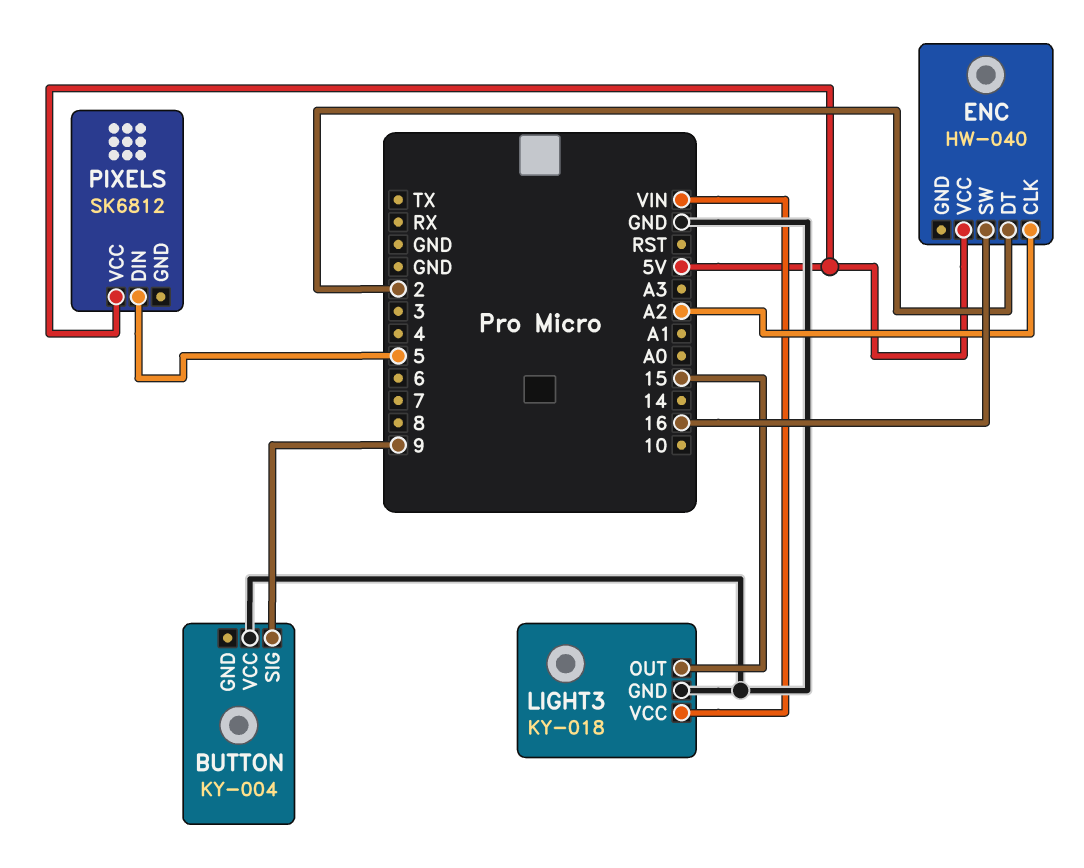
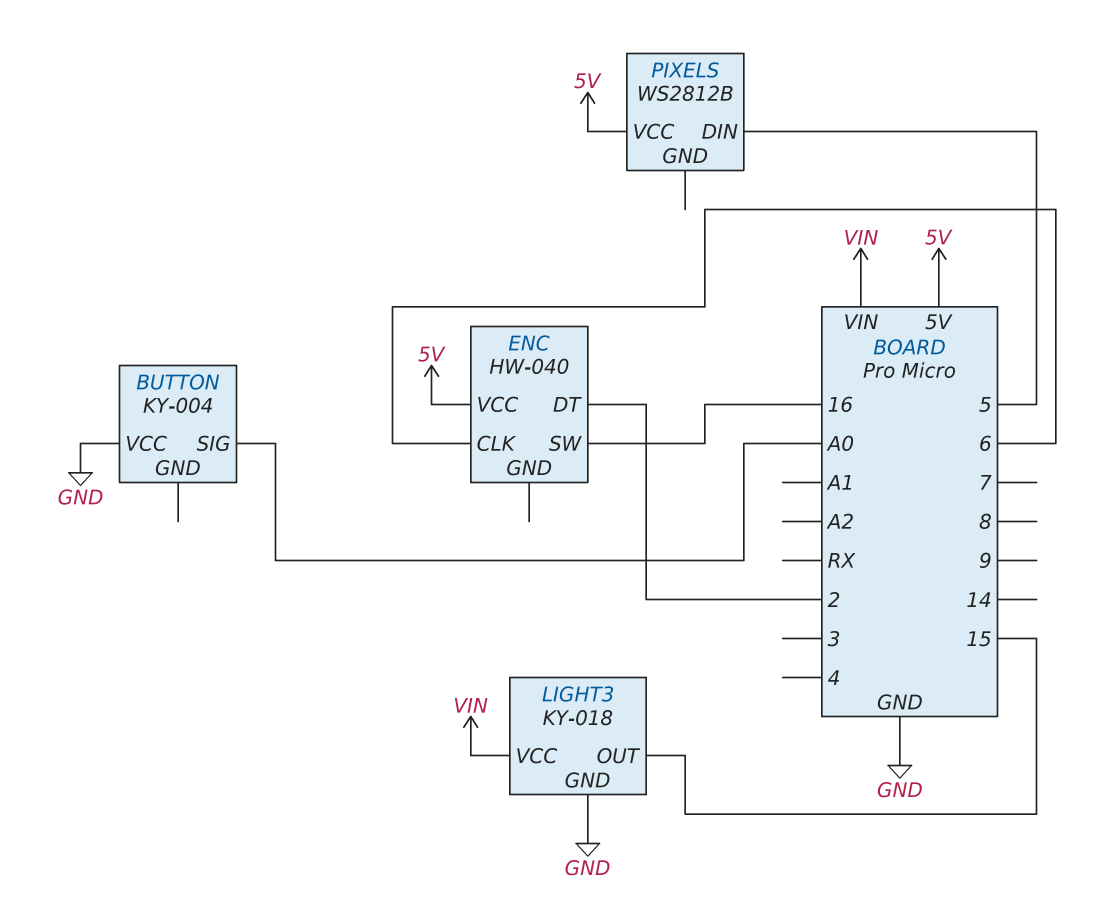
BUTTON pin SIG: 9 -> A0
ENC pin CLK: A2 -> 6
PIXELS: SK6812 -> WS2812B

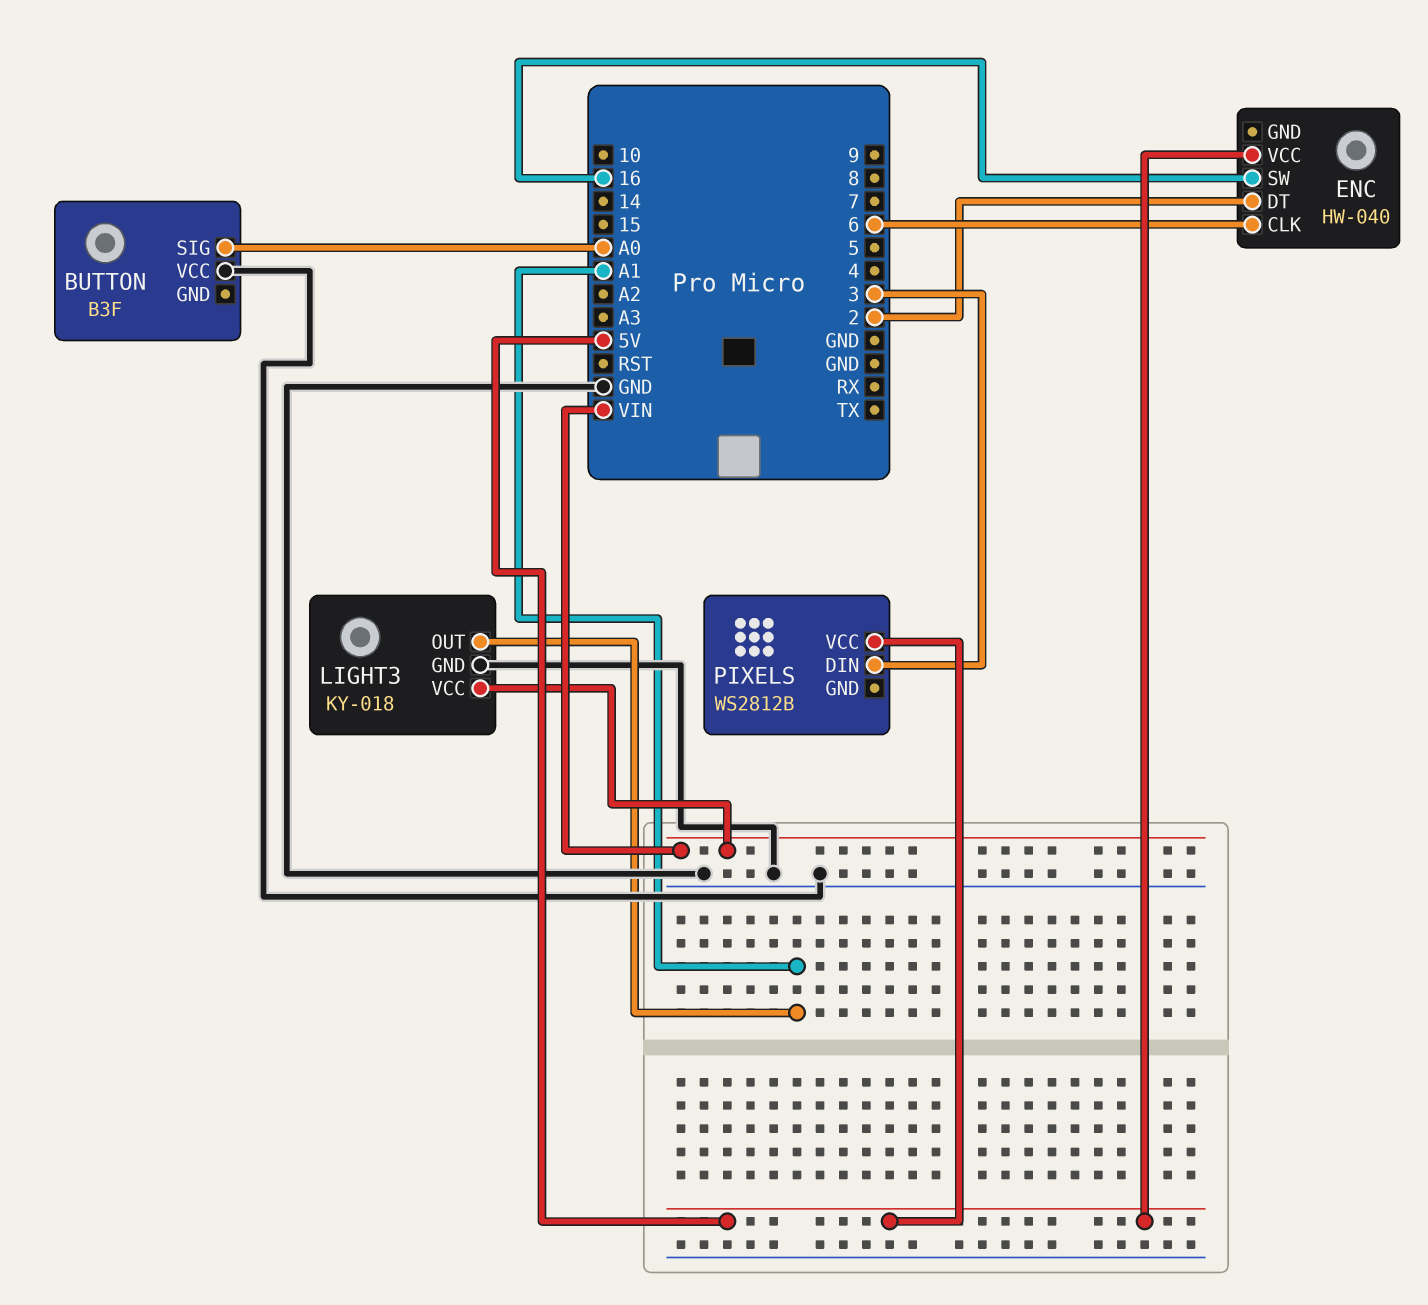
BUTTON: KY-004 -> B3F
LIGHT3 pin OUT: 15 -> A1
PIXELS pin DIN: 5 -> 3

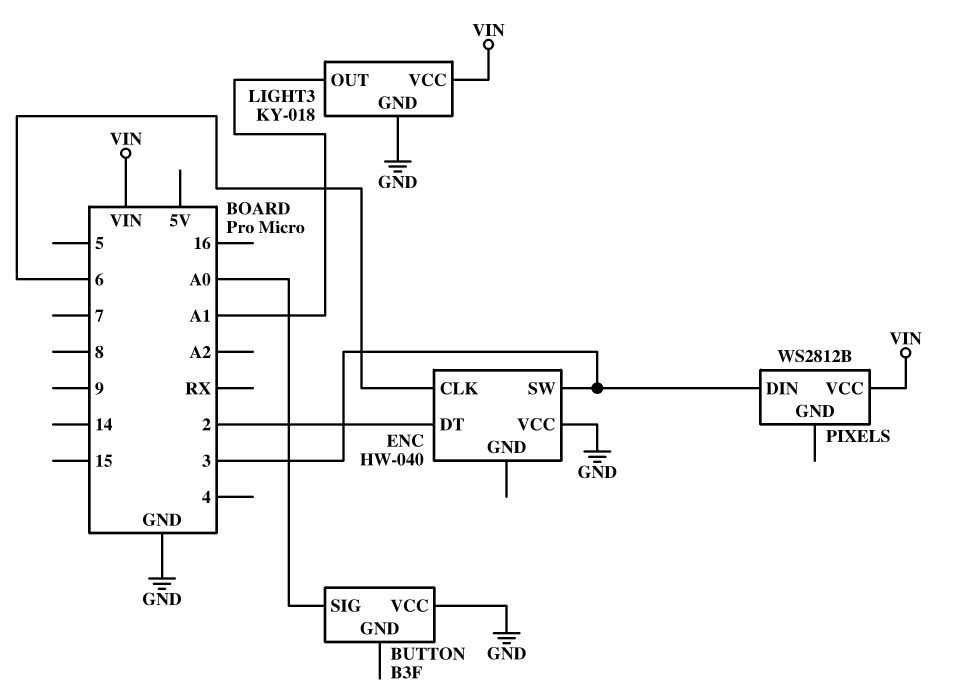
ENC pin SW: 16 -> 3
ENC pin VCC: 5V -> GND
PIXELS pin VCC: 5V -> VIN

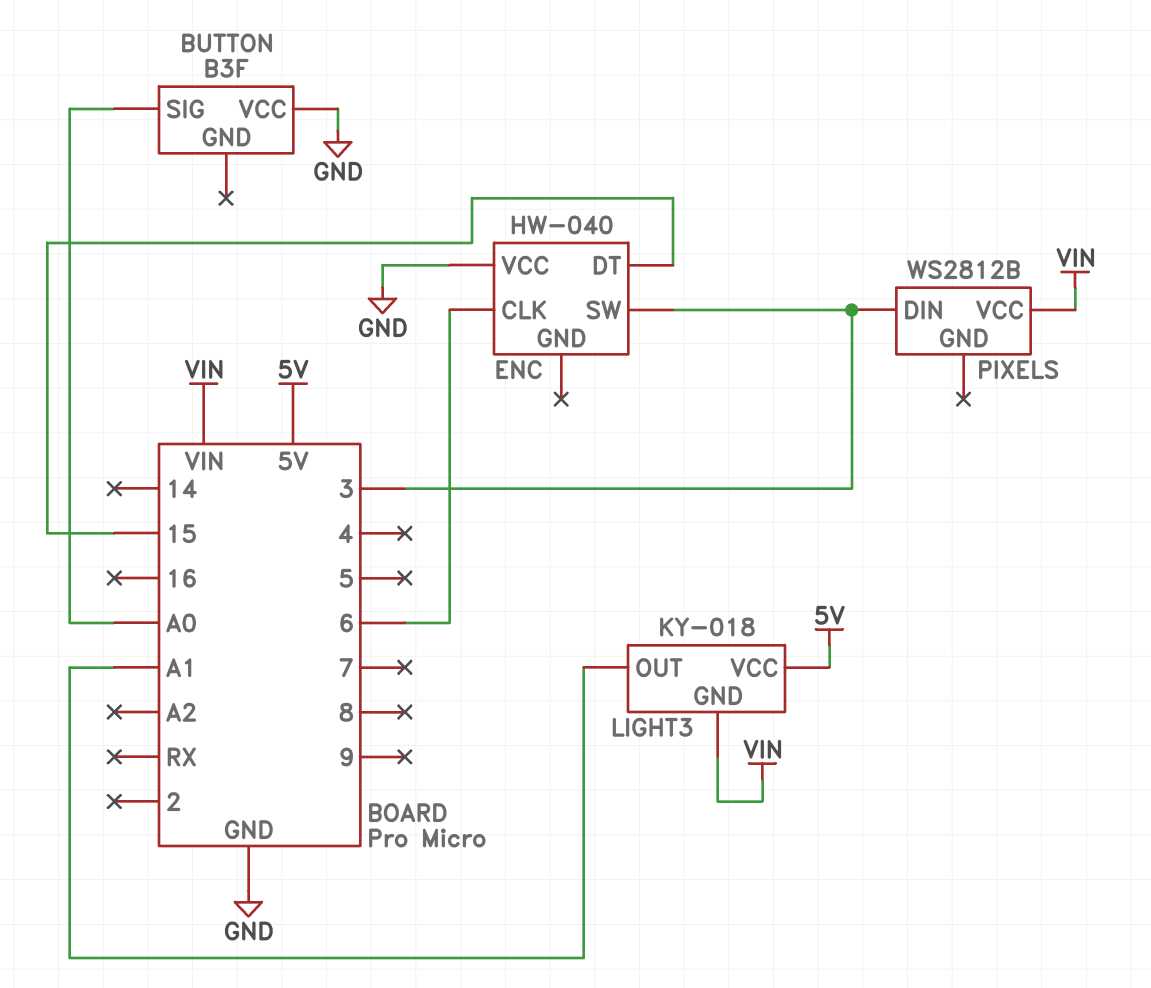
ENC pin DT: 2 -> 15
LIGHT3 pin GND: GND -> VIN
LIGHT3 pin VCC: VIN -> 5V

